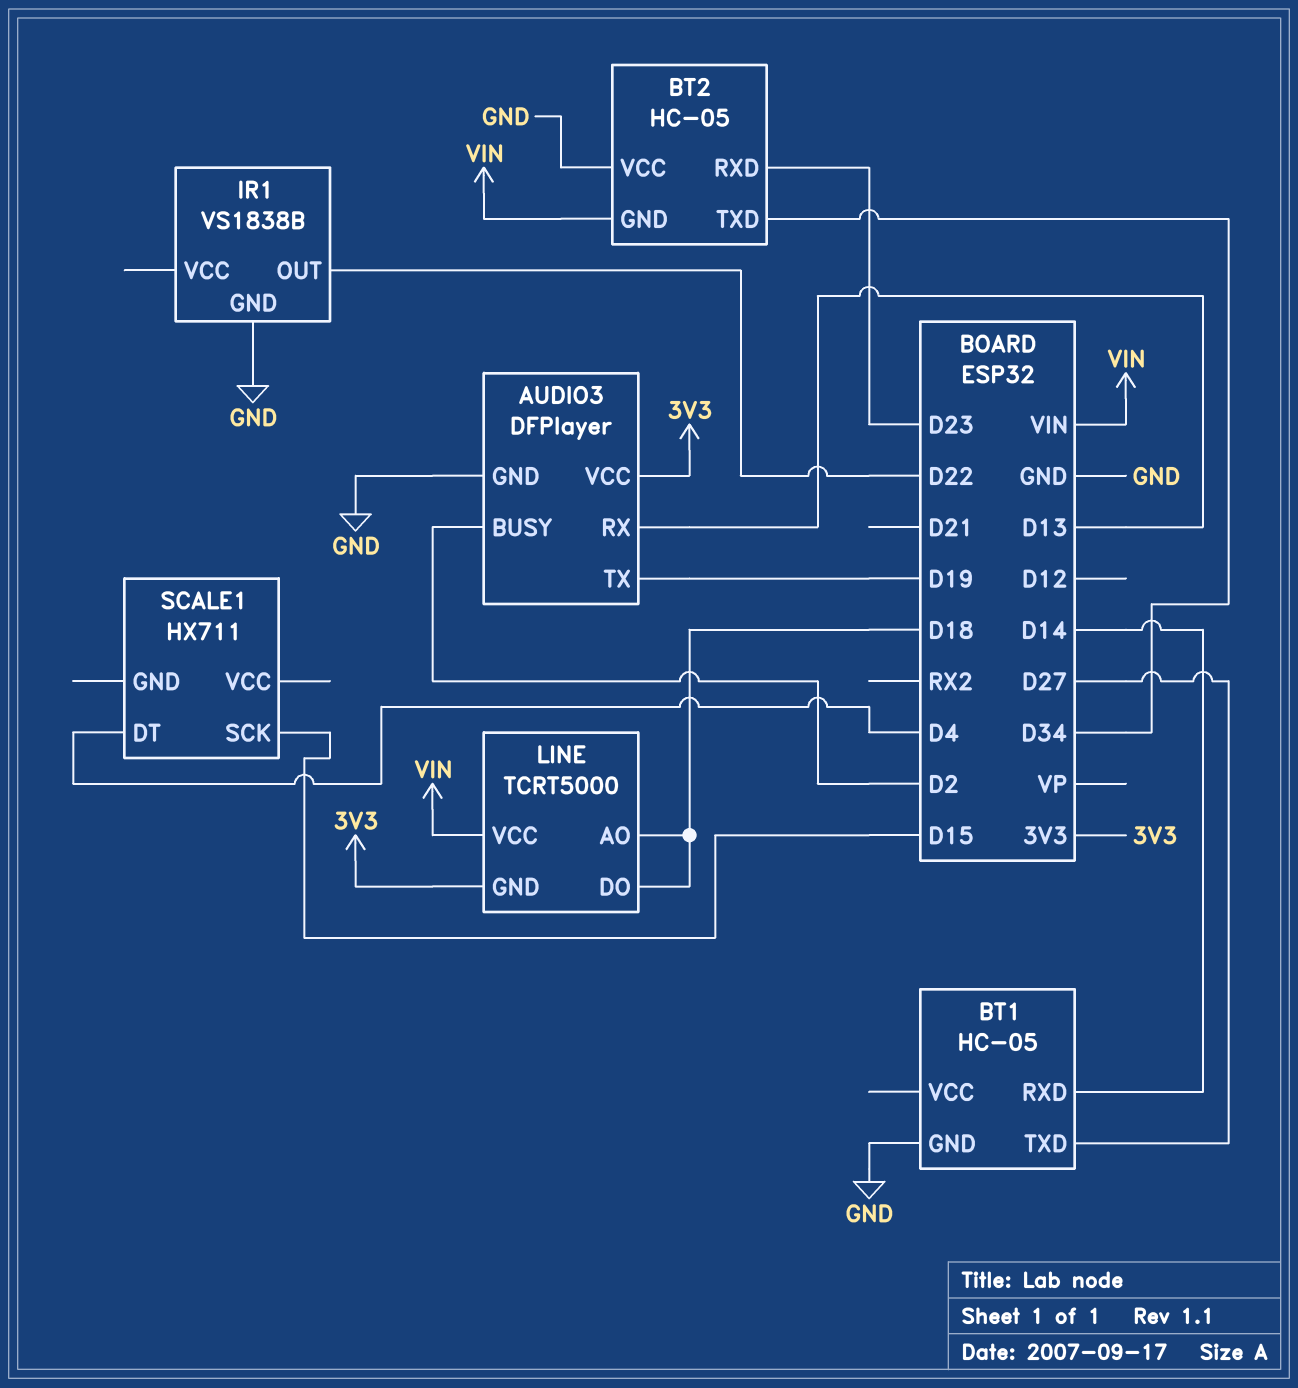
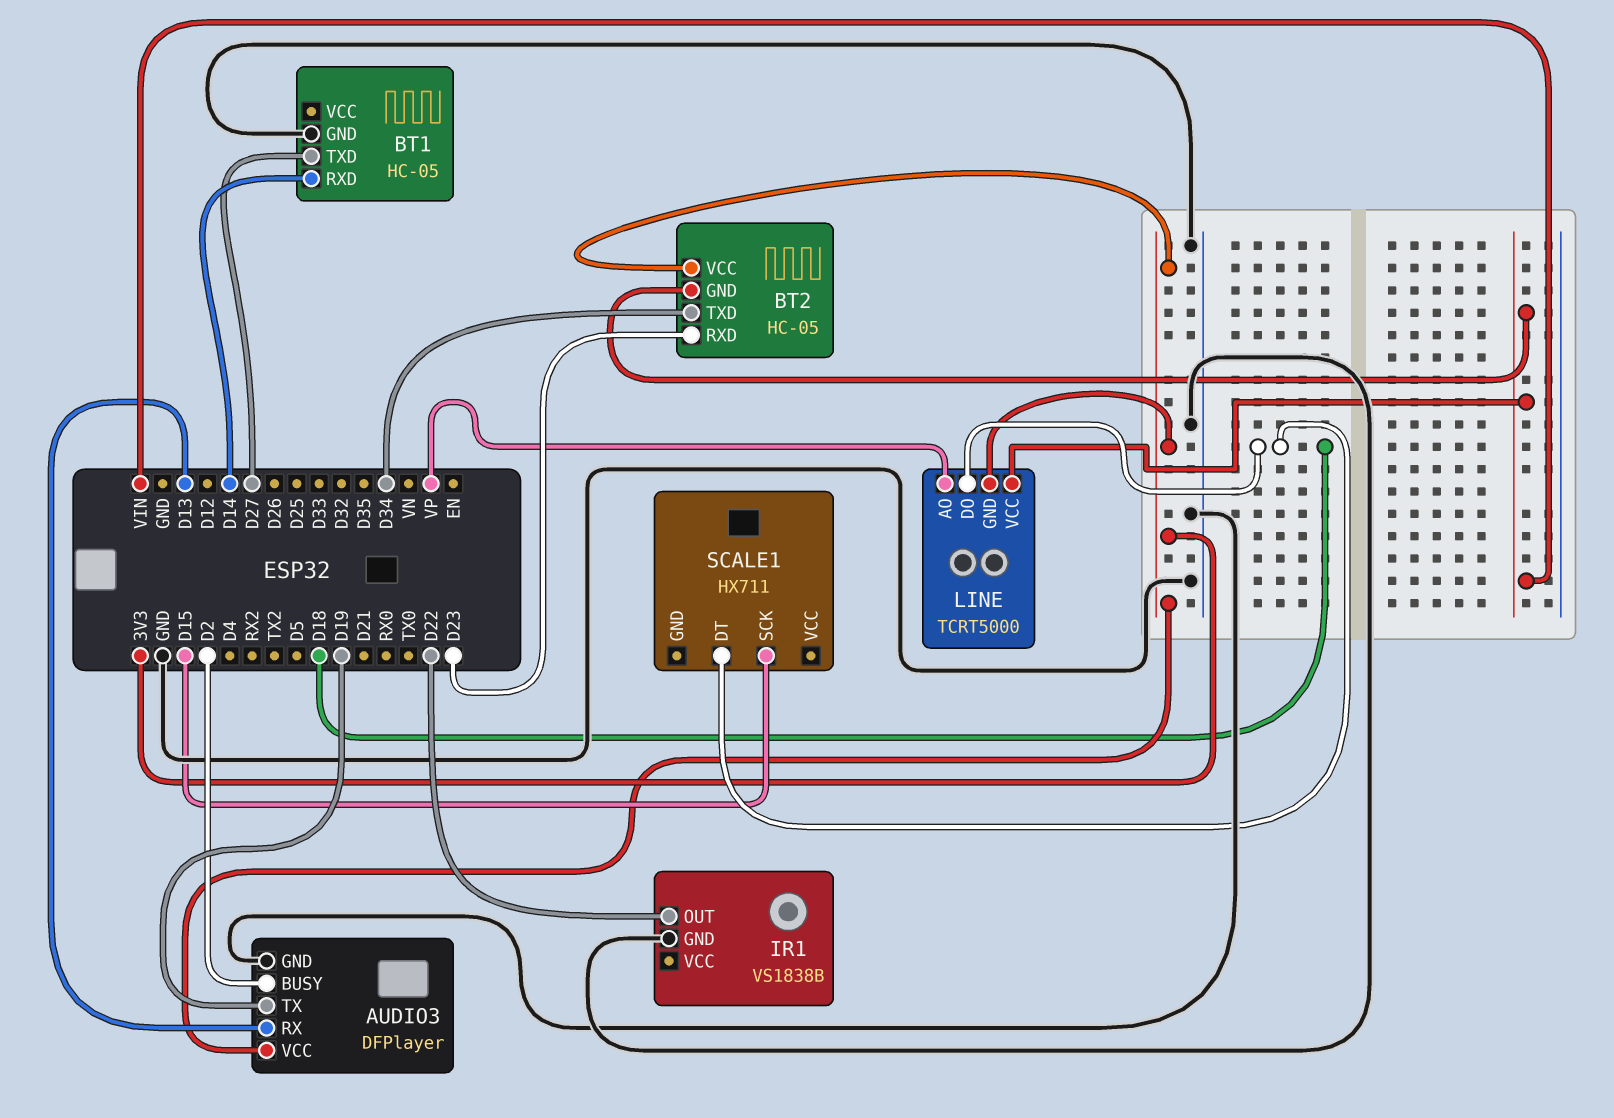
BT2 pin VCC: GND -> 3V3
LINE pin AO: D18 -> VP
SCALE1 pin DT: D4 -> D18

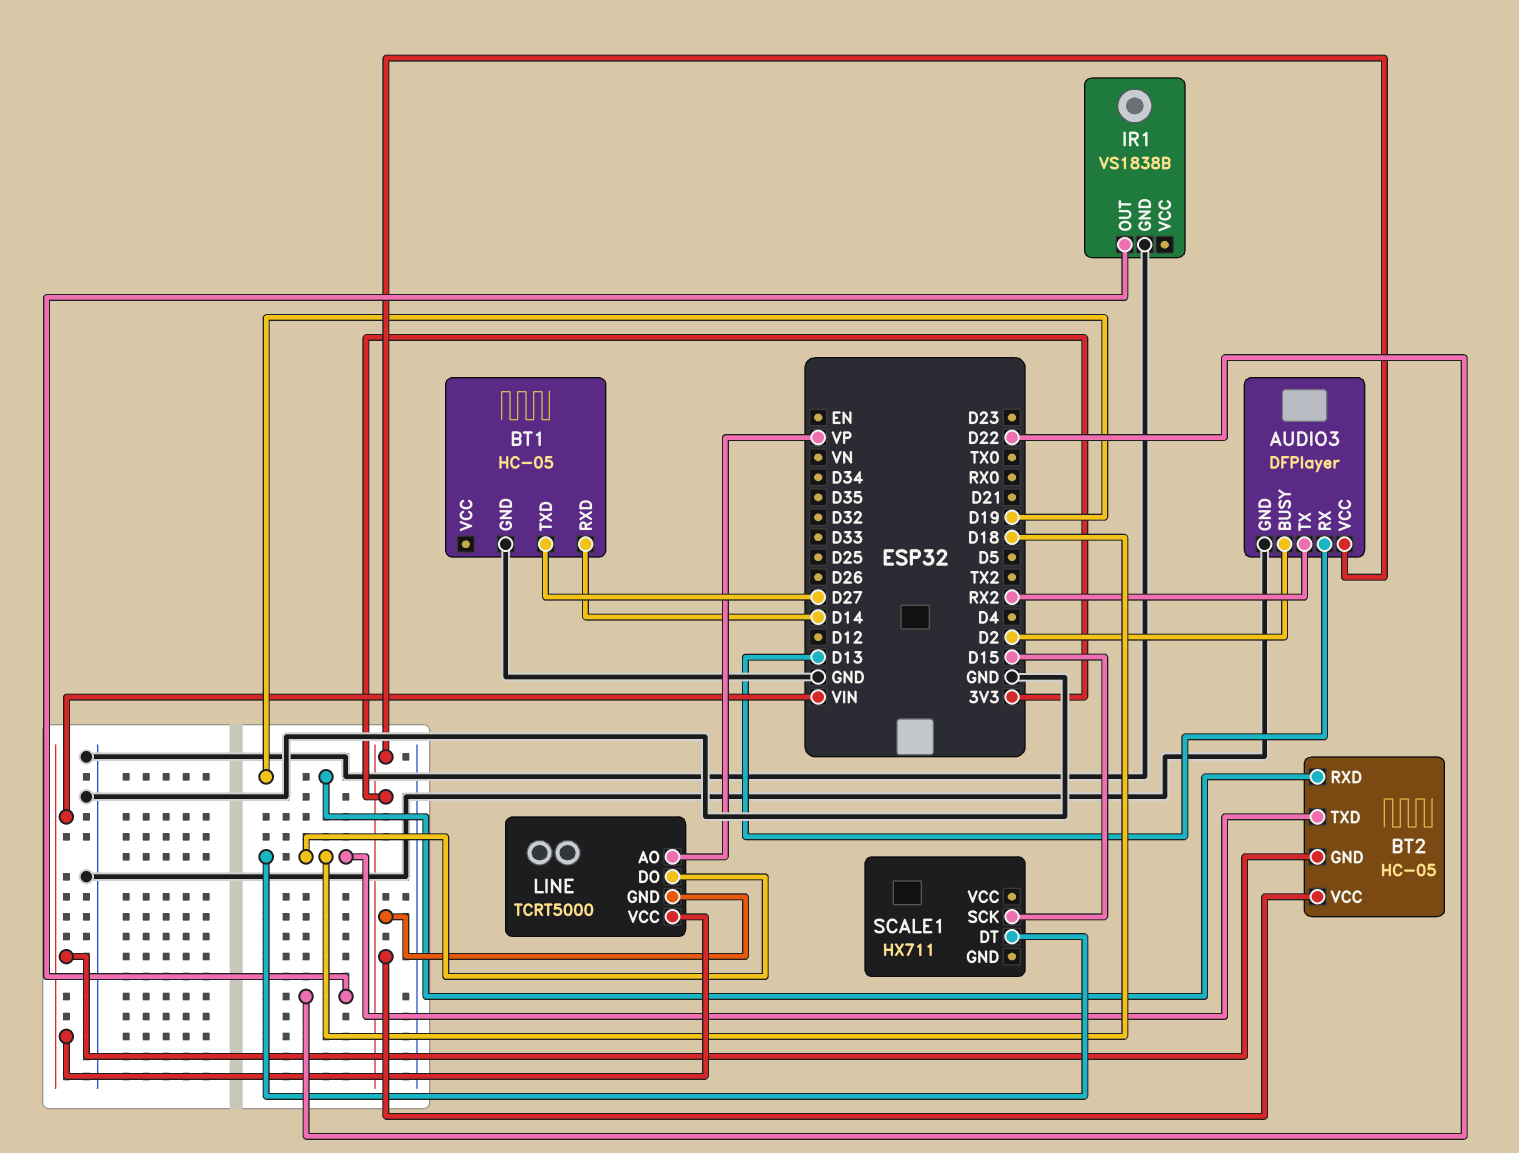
AUDIO3 pin TX: D19 -> RX2
BT2 pin RXD: D23 -> D19
BT2 pin TXD: D34 -> D18

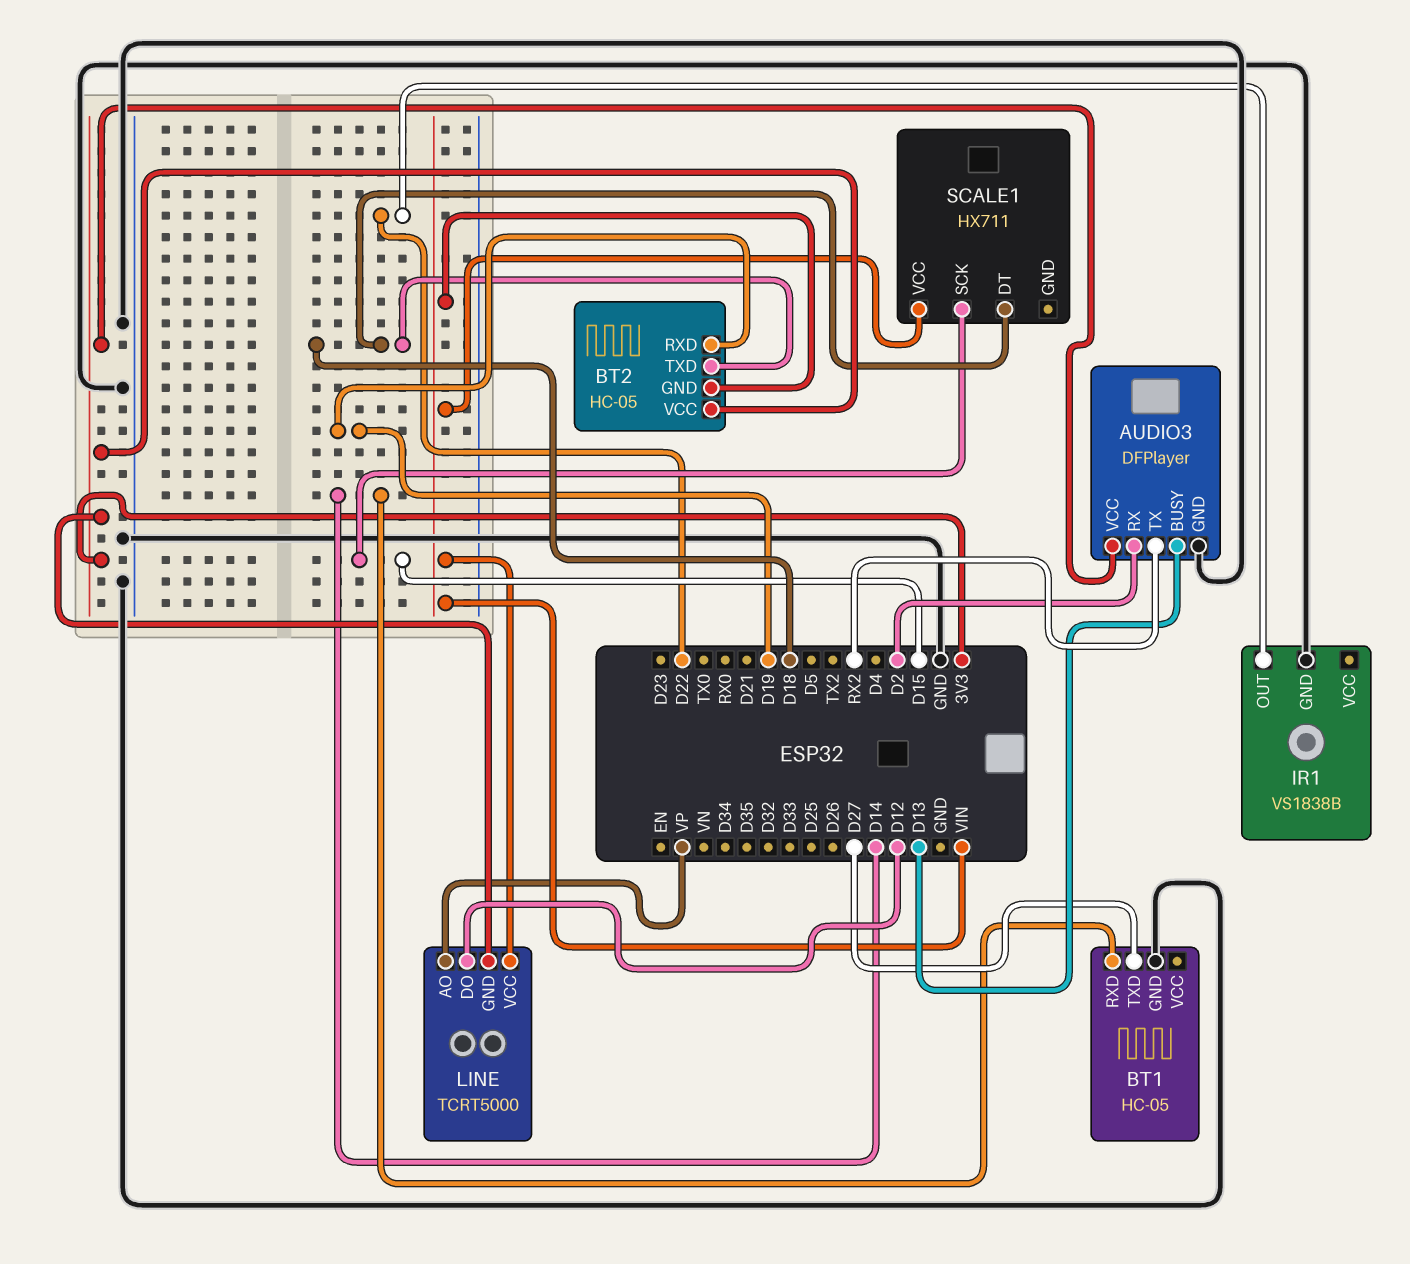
AUDIO3 pin BUSY: D2 -> D13
AUDIO3 pin RX: D13 -> D2
LINE pin DO: D18 -> D12
SCALE1 pin VCC: none -> VIN

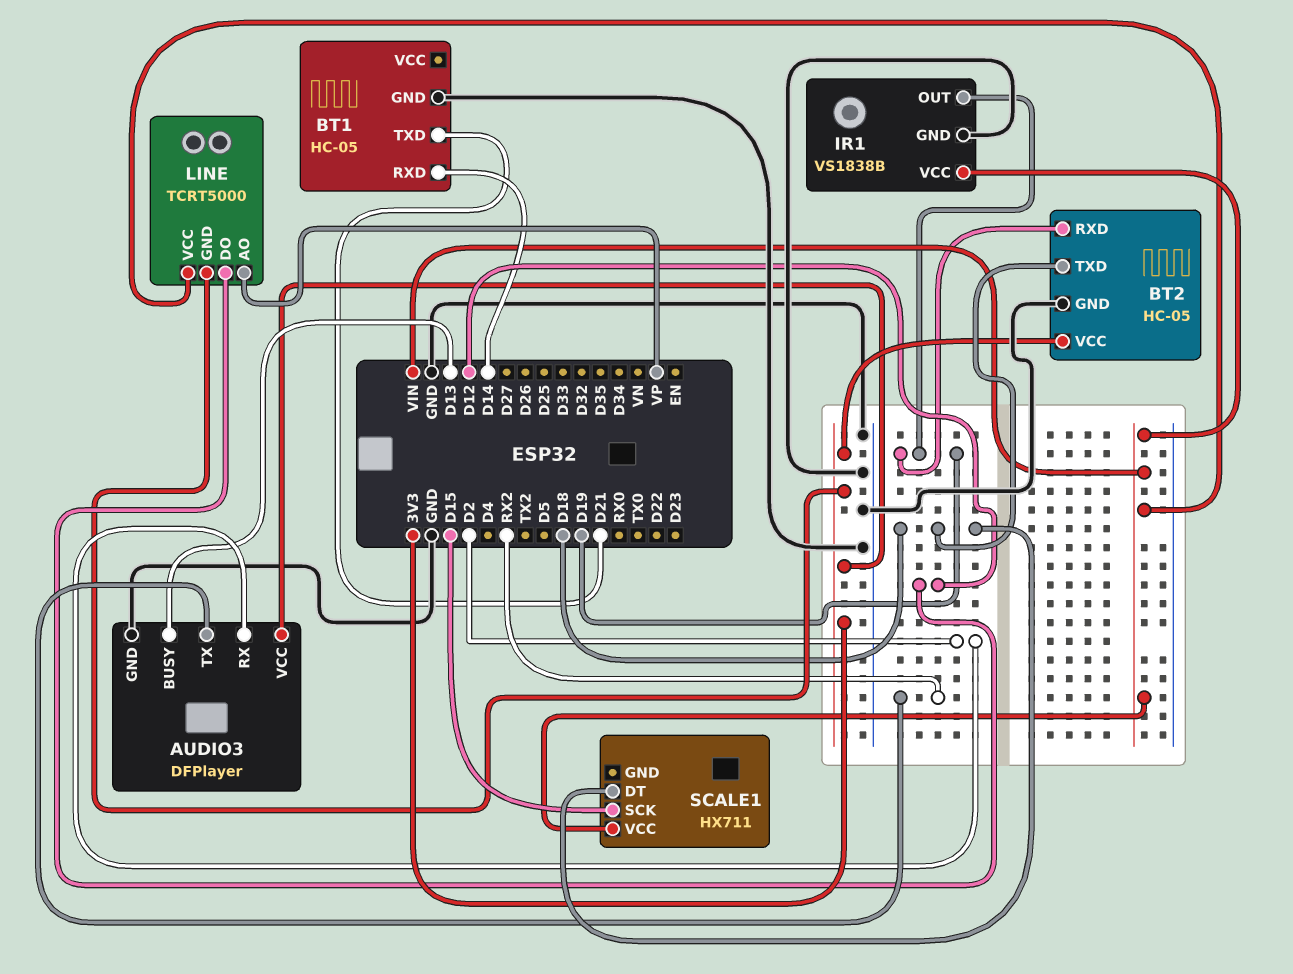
BT1 pin TXD: D27 -> D21
BT2 pin GND: VIN -> GND
IR1 pin OUT: D22 -> D19
IR1 pin VCC: none -> VIN

